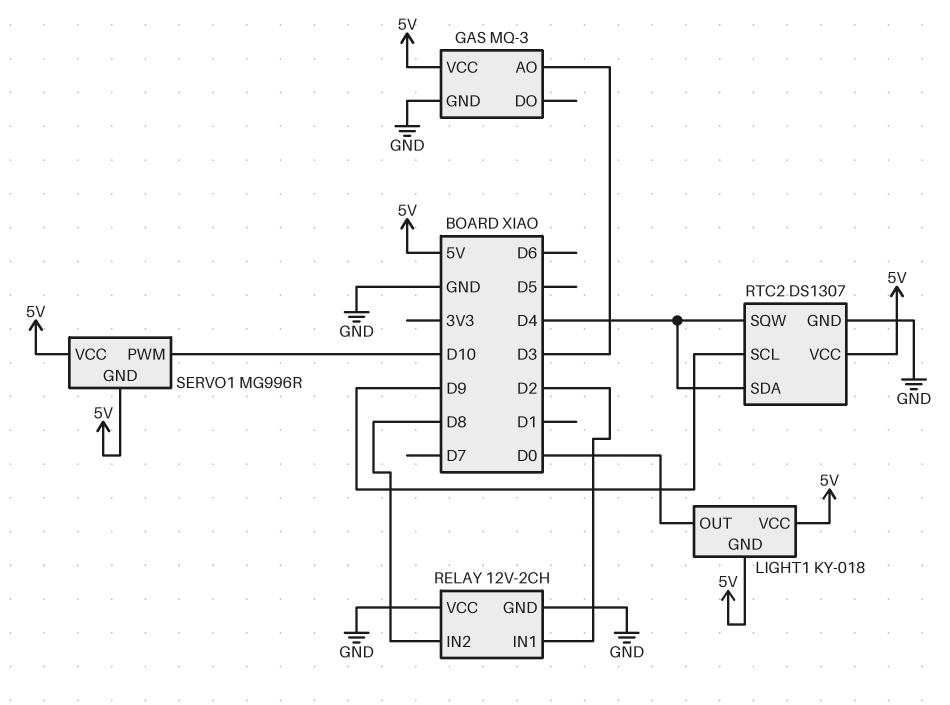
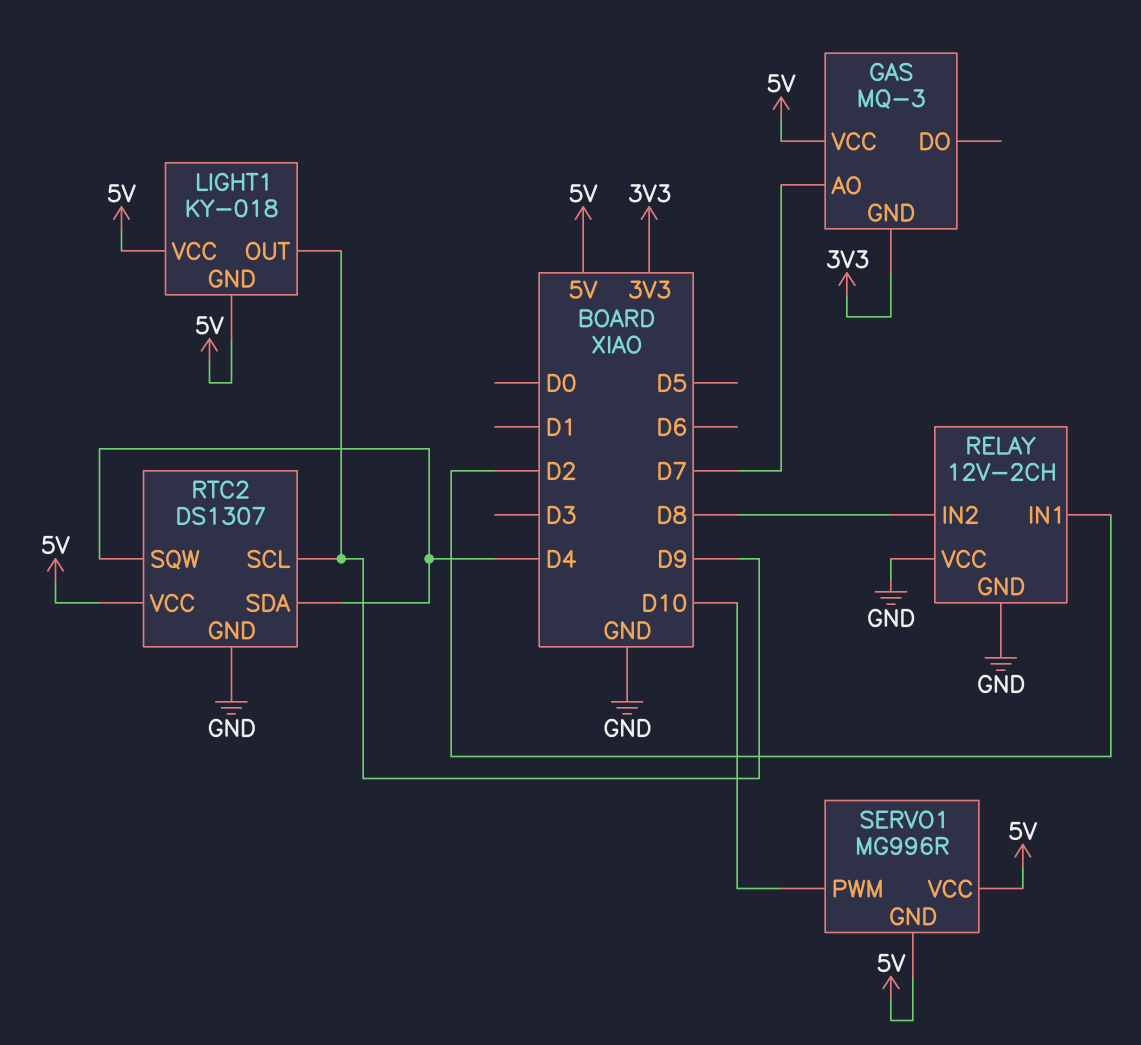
GAS pin AO: D3 -> D7
GAS pin GND: GND -> 3V3
LIGHT1 pin OUT: D0 -> D9

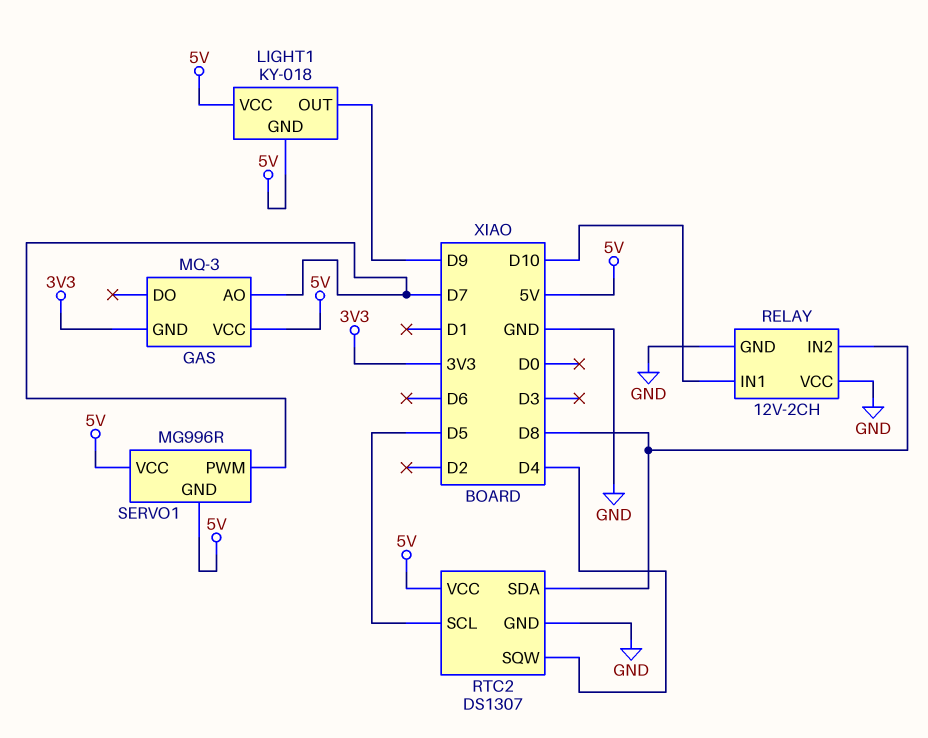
RELAY pin IN1: D2 -> D10
RTC2 pin SCL: D9 -> D5
RTC2 pin SDA: D4 -> D8
SERVO1 pin PWM: D10 -> D7

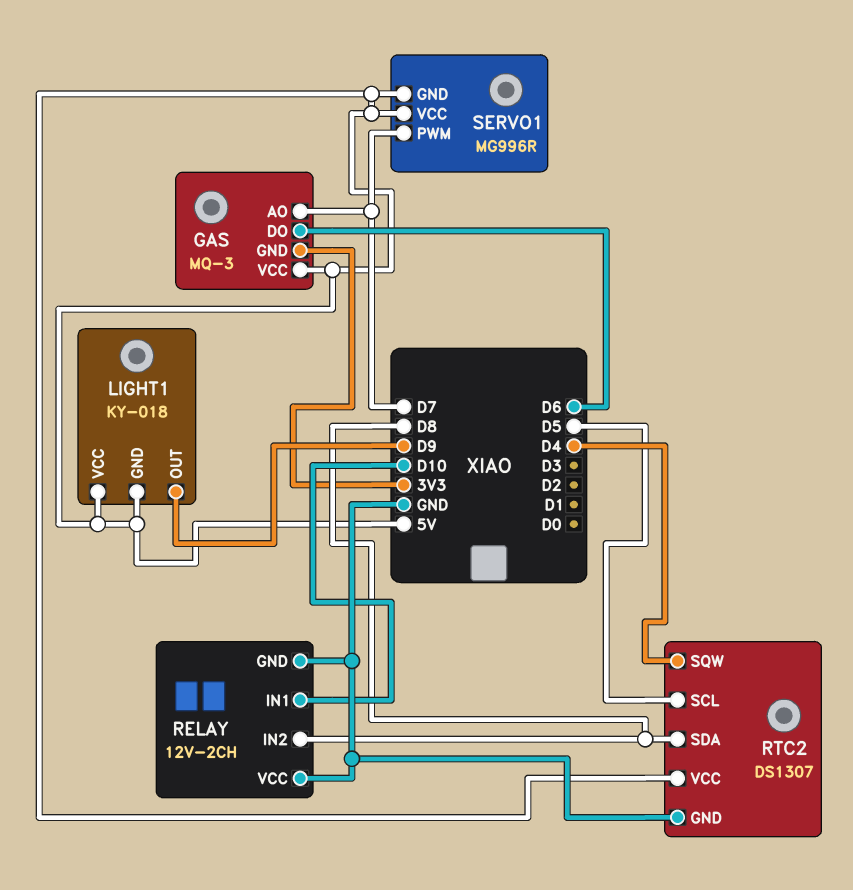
GAS pin DO: none -> D6

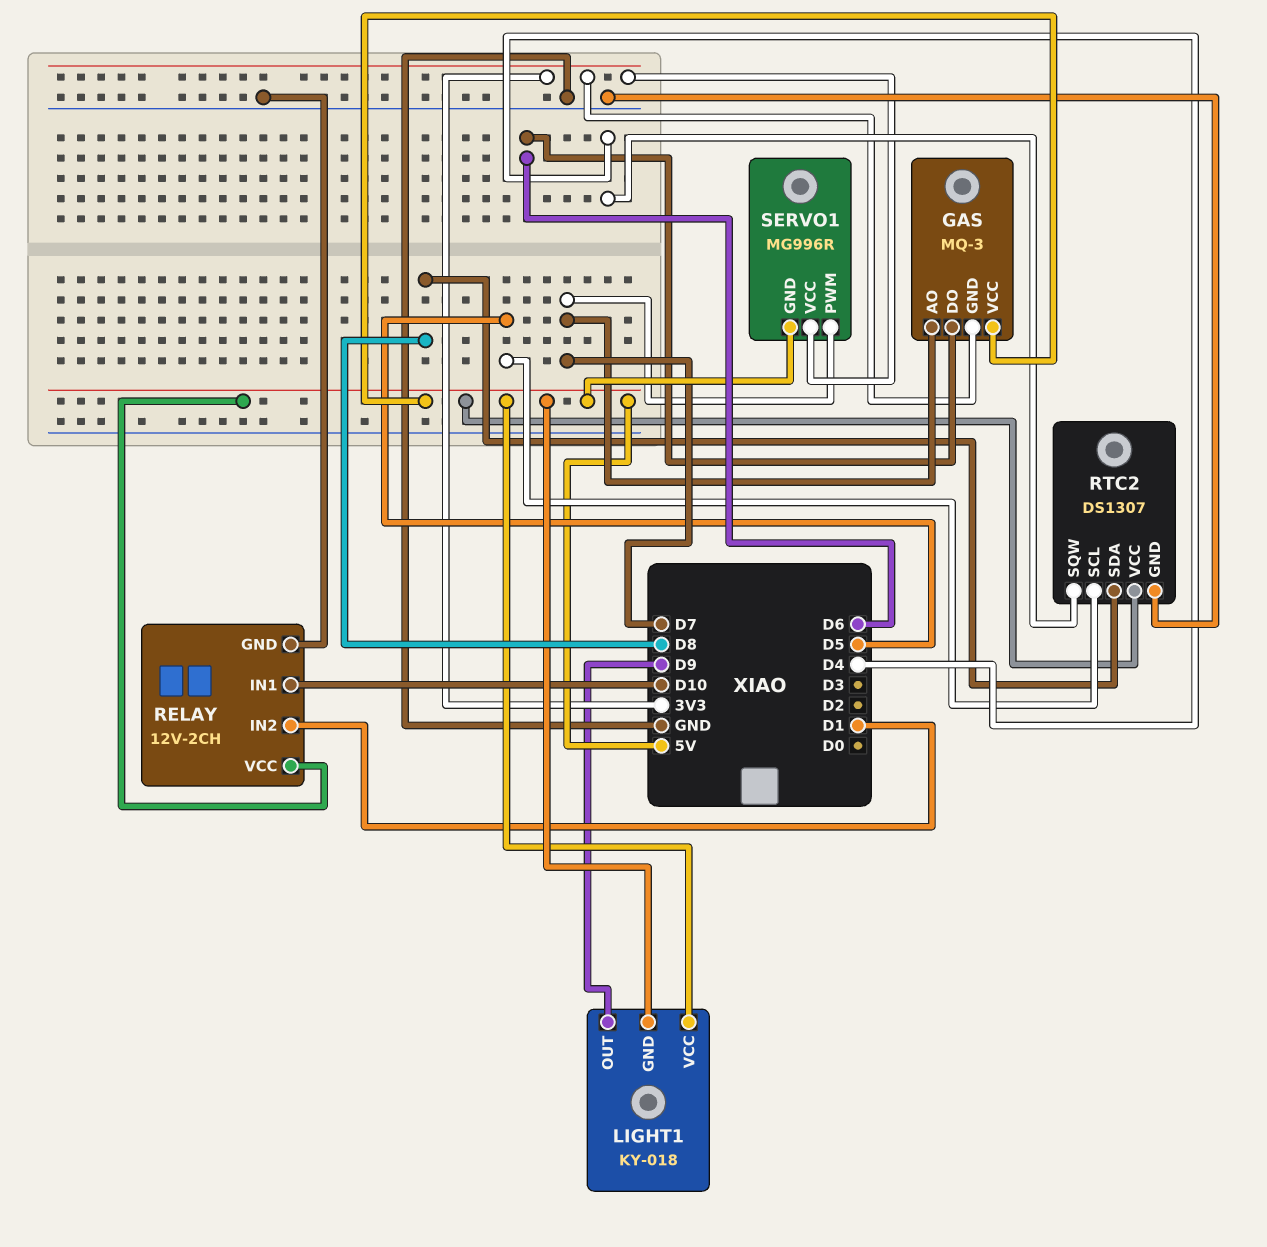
RELAY pin IN2: D8 -> D1
RELAY pin VCC: GND -> 5V
SERVO1 pin VCC: 5V -> 3V3

